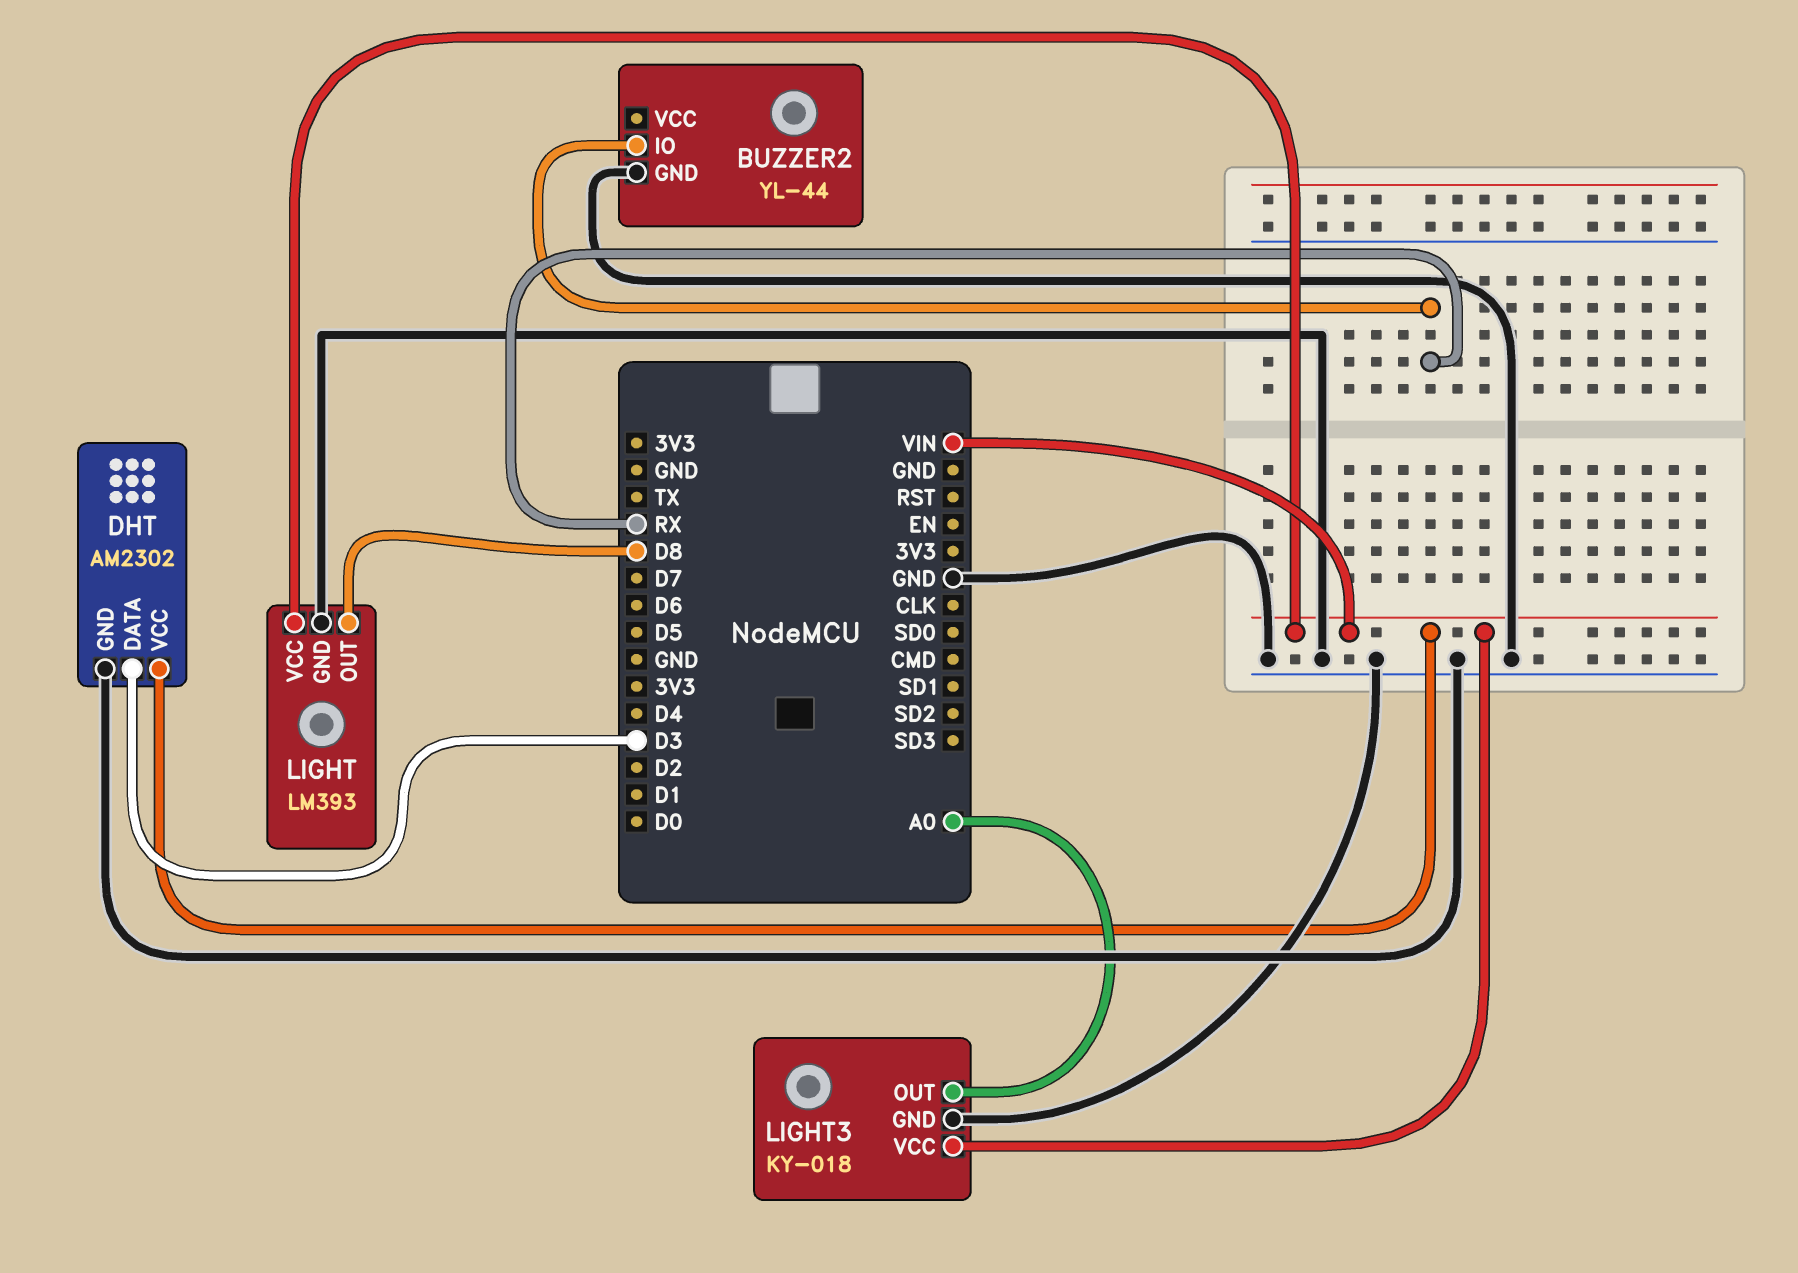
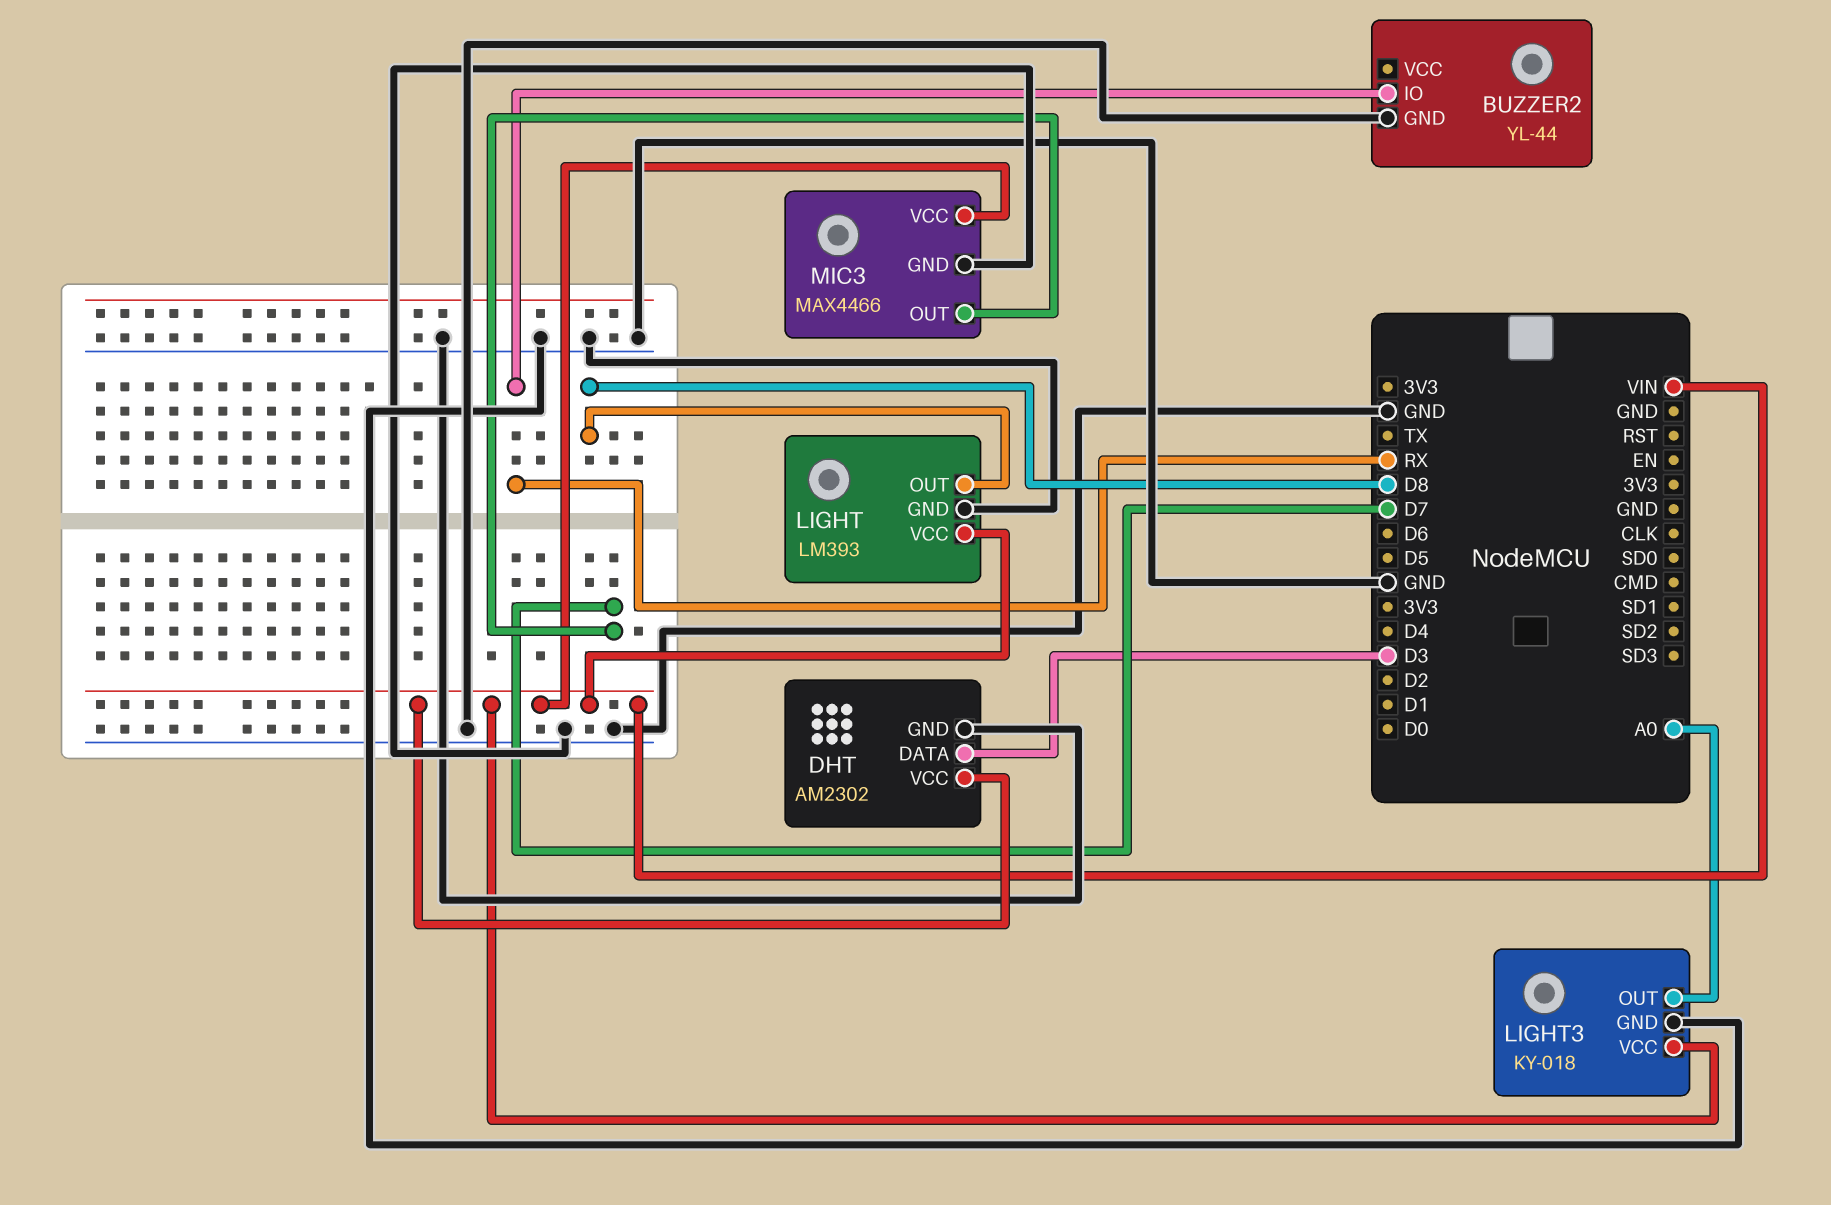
MIC3: none -> MAX4466
MIC3 pin GND: none -> GND
MIC3 pin OUT: none -> D7
MIC3 pin VCC: none -> VIN

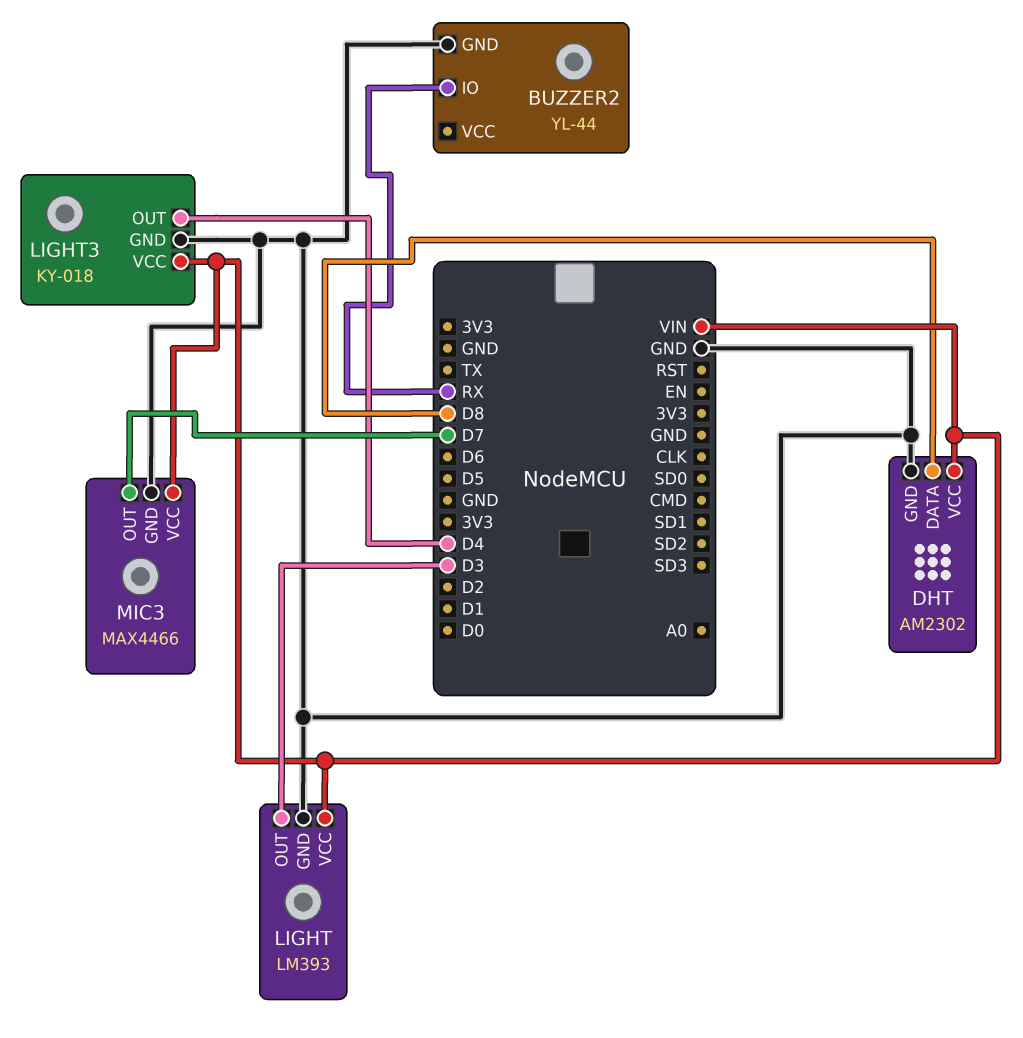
DHT pin DATA: D3 -> D8
LIGHT pin OUT: D8 -> D3
LIGHT3 pin OUT: A0 -> D4

